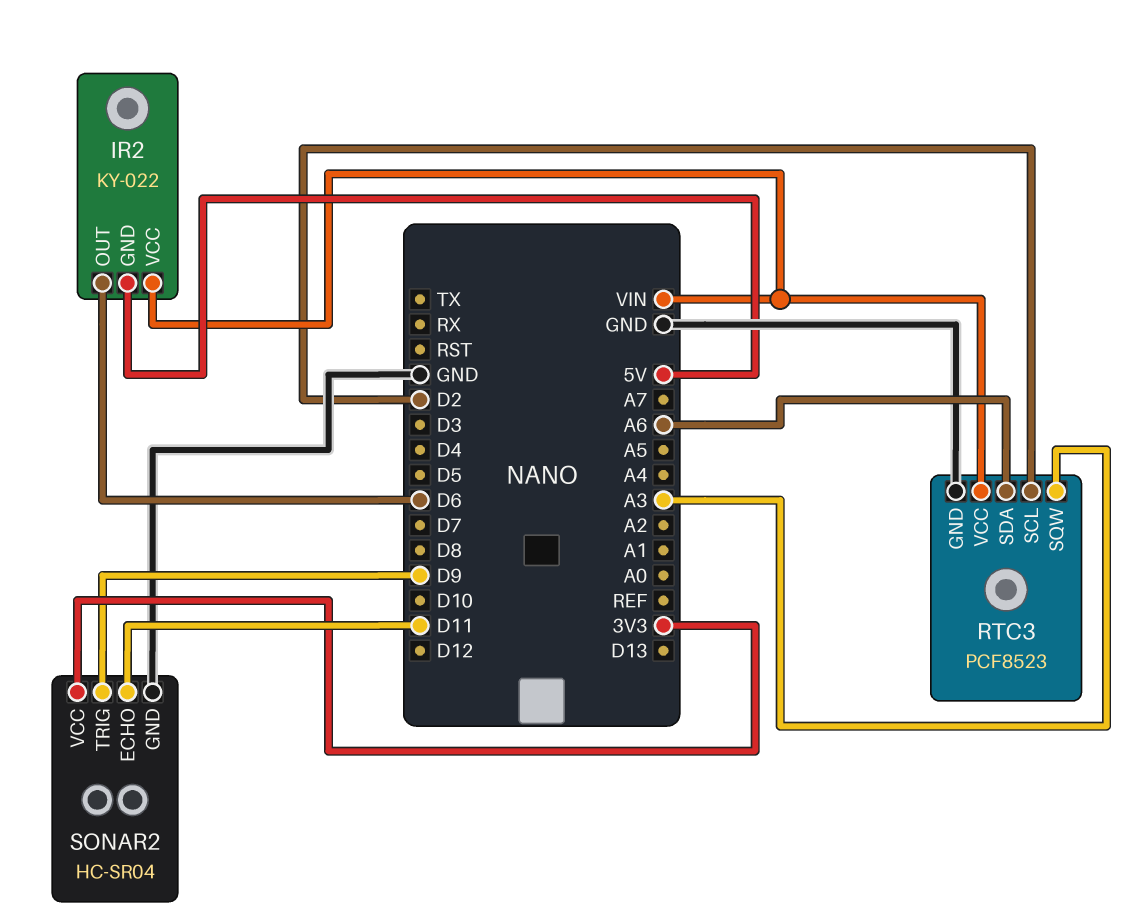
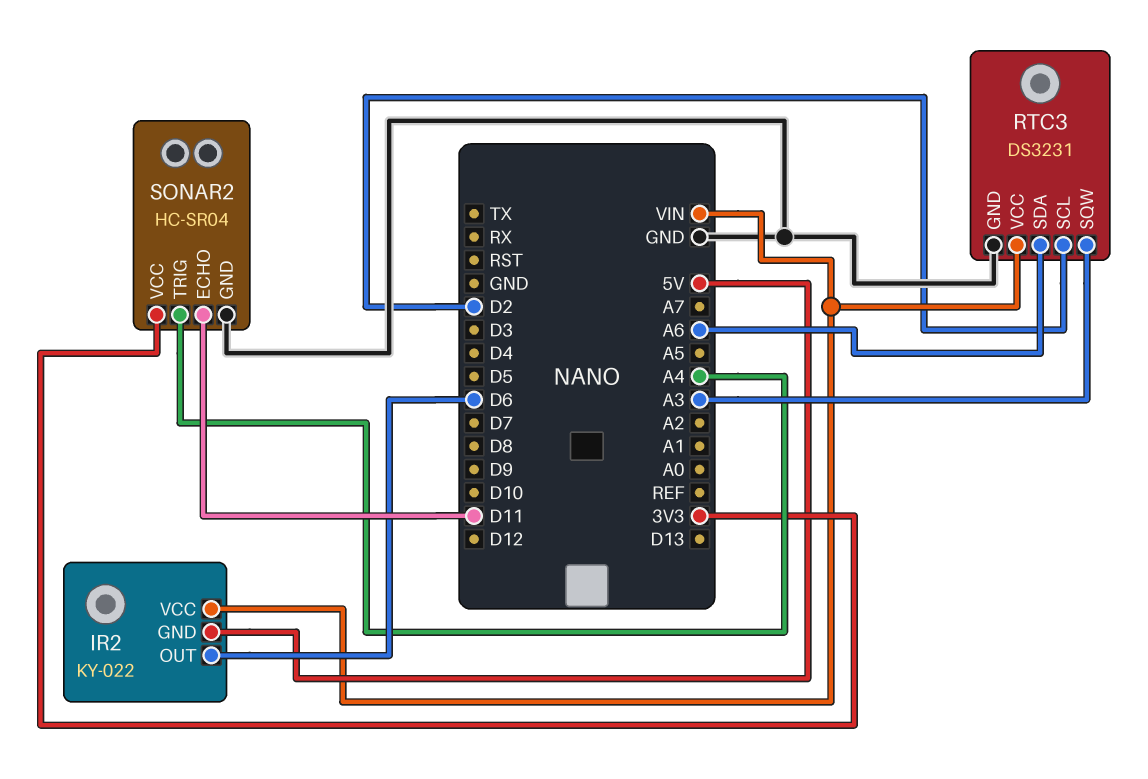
RTC3: PCF8523 -> DS3231
SONAR2 pin TRIG: D9 -> A4

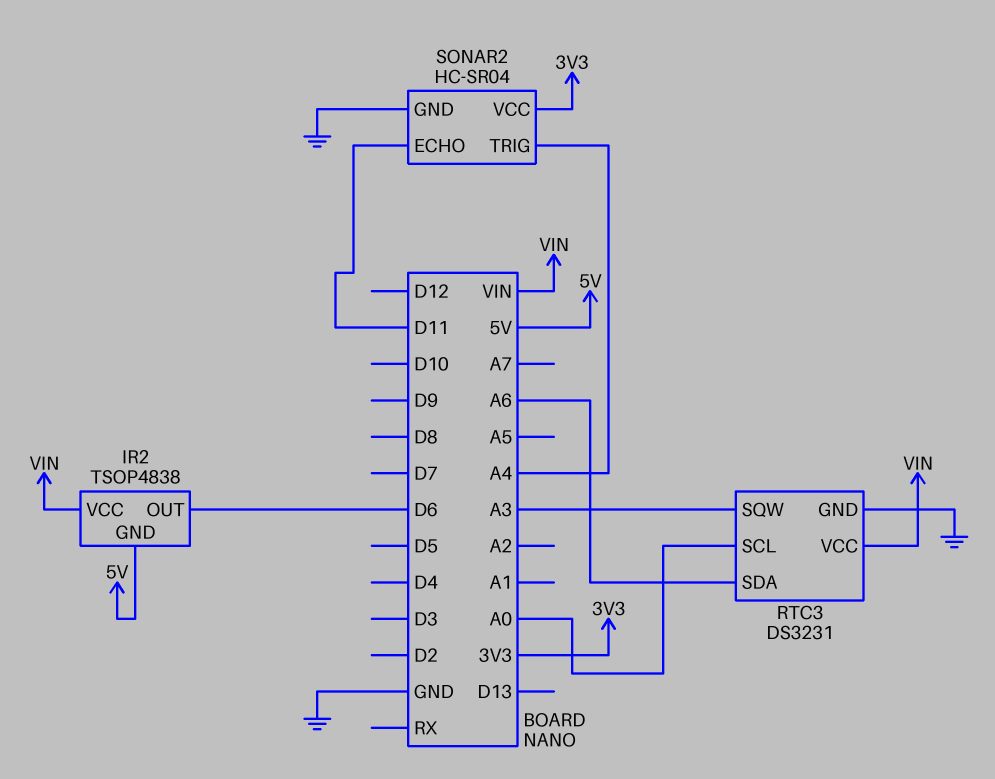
IR2: KY-022 -> TSOP4838
RTC3 pin SCL: D2 -> A0

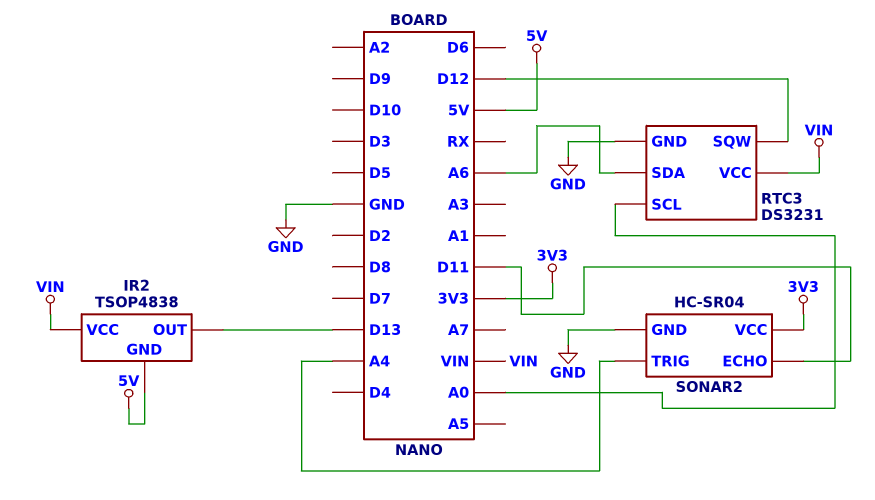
IR2 pin OUT: D6 -> D13
RTC3 pin SQW: A3 -> D12

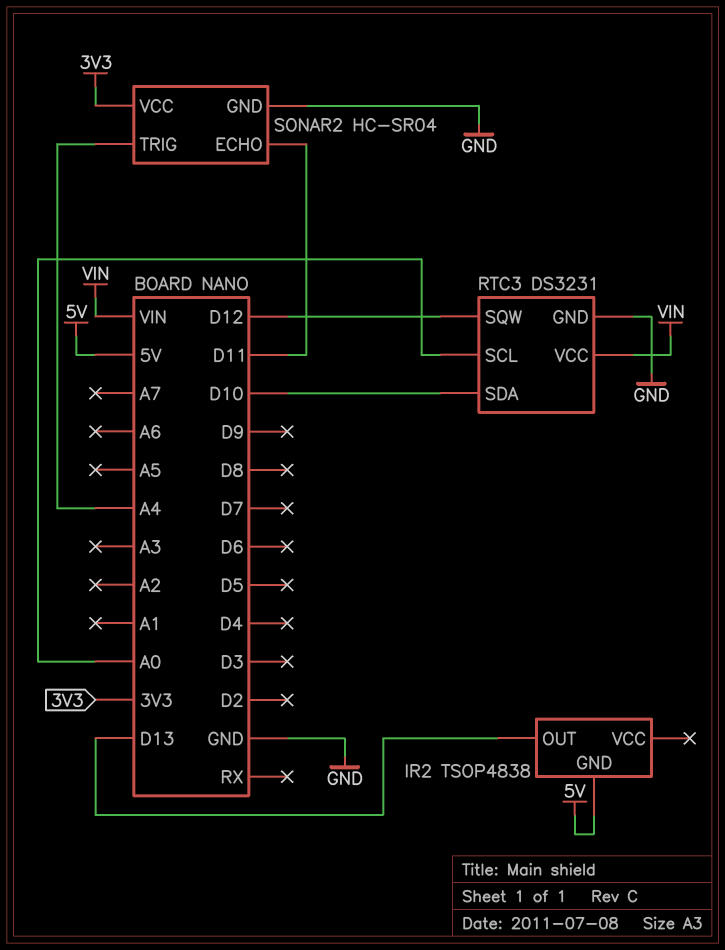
IR2 pin VCC: VIN -> none
RTC3 pin SDA: A6 -> D10

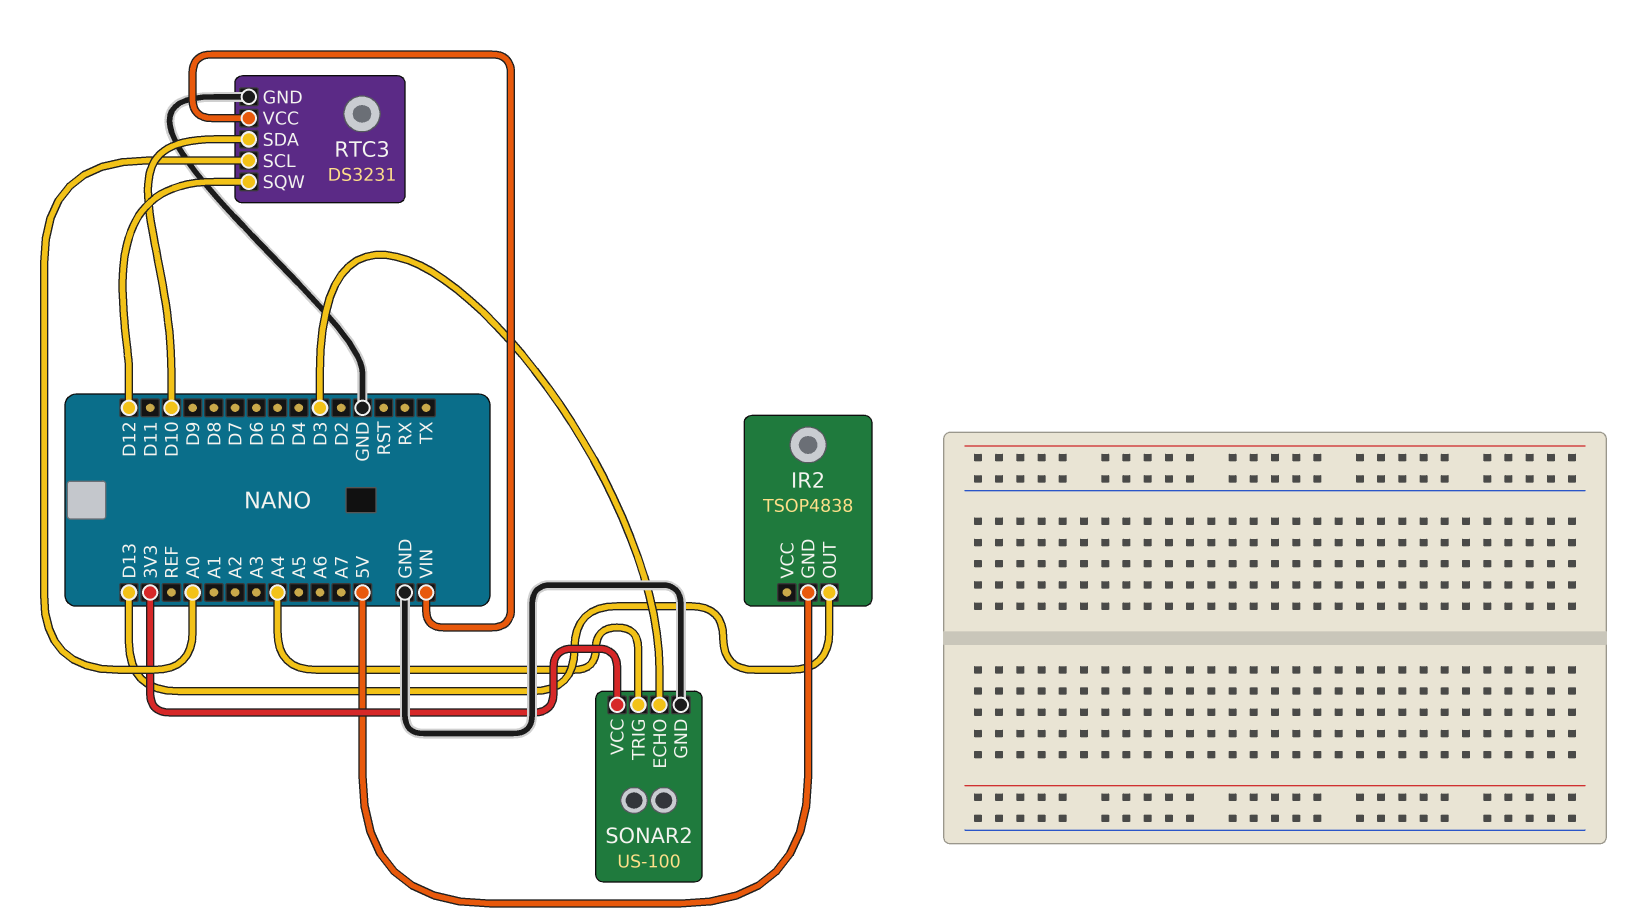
SONAR2: HC-SR04 -> US-100
SONAR2 pin ECHO: D11 -> D3

